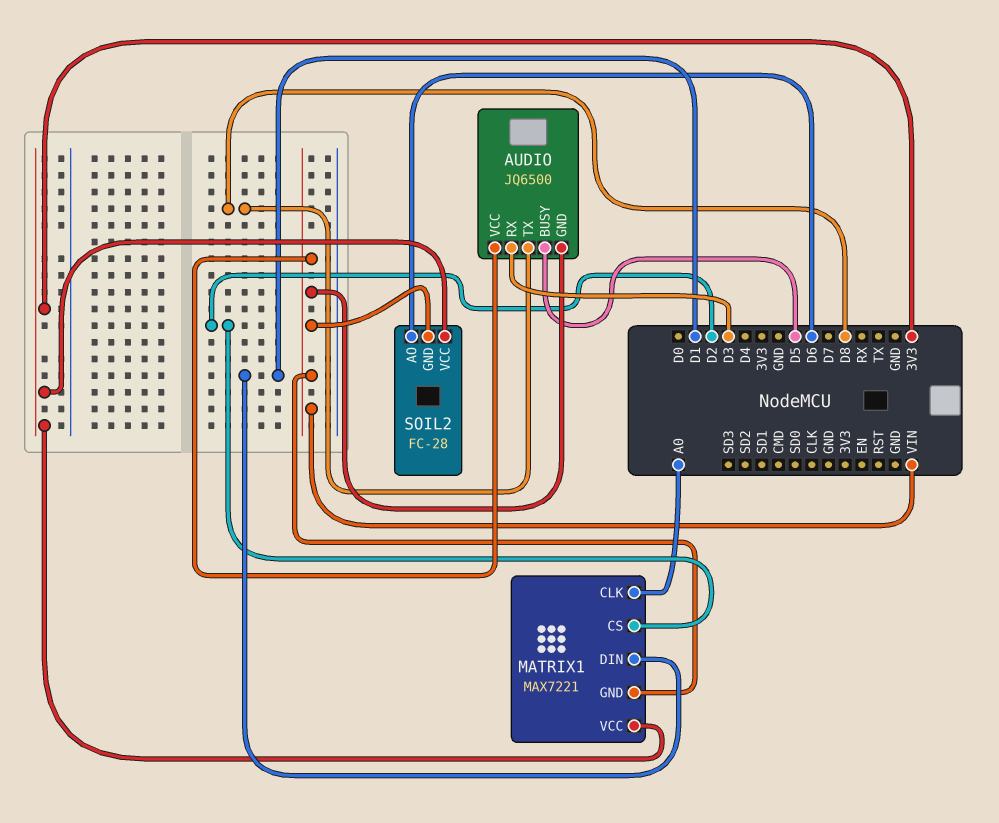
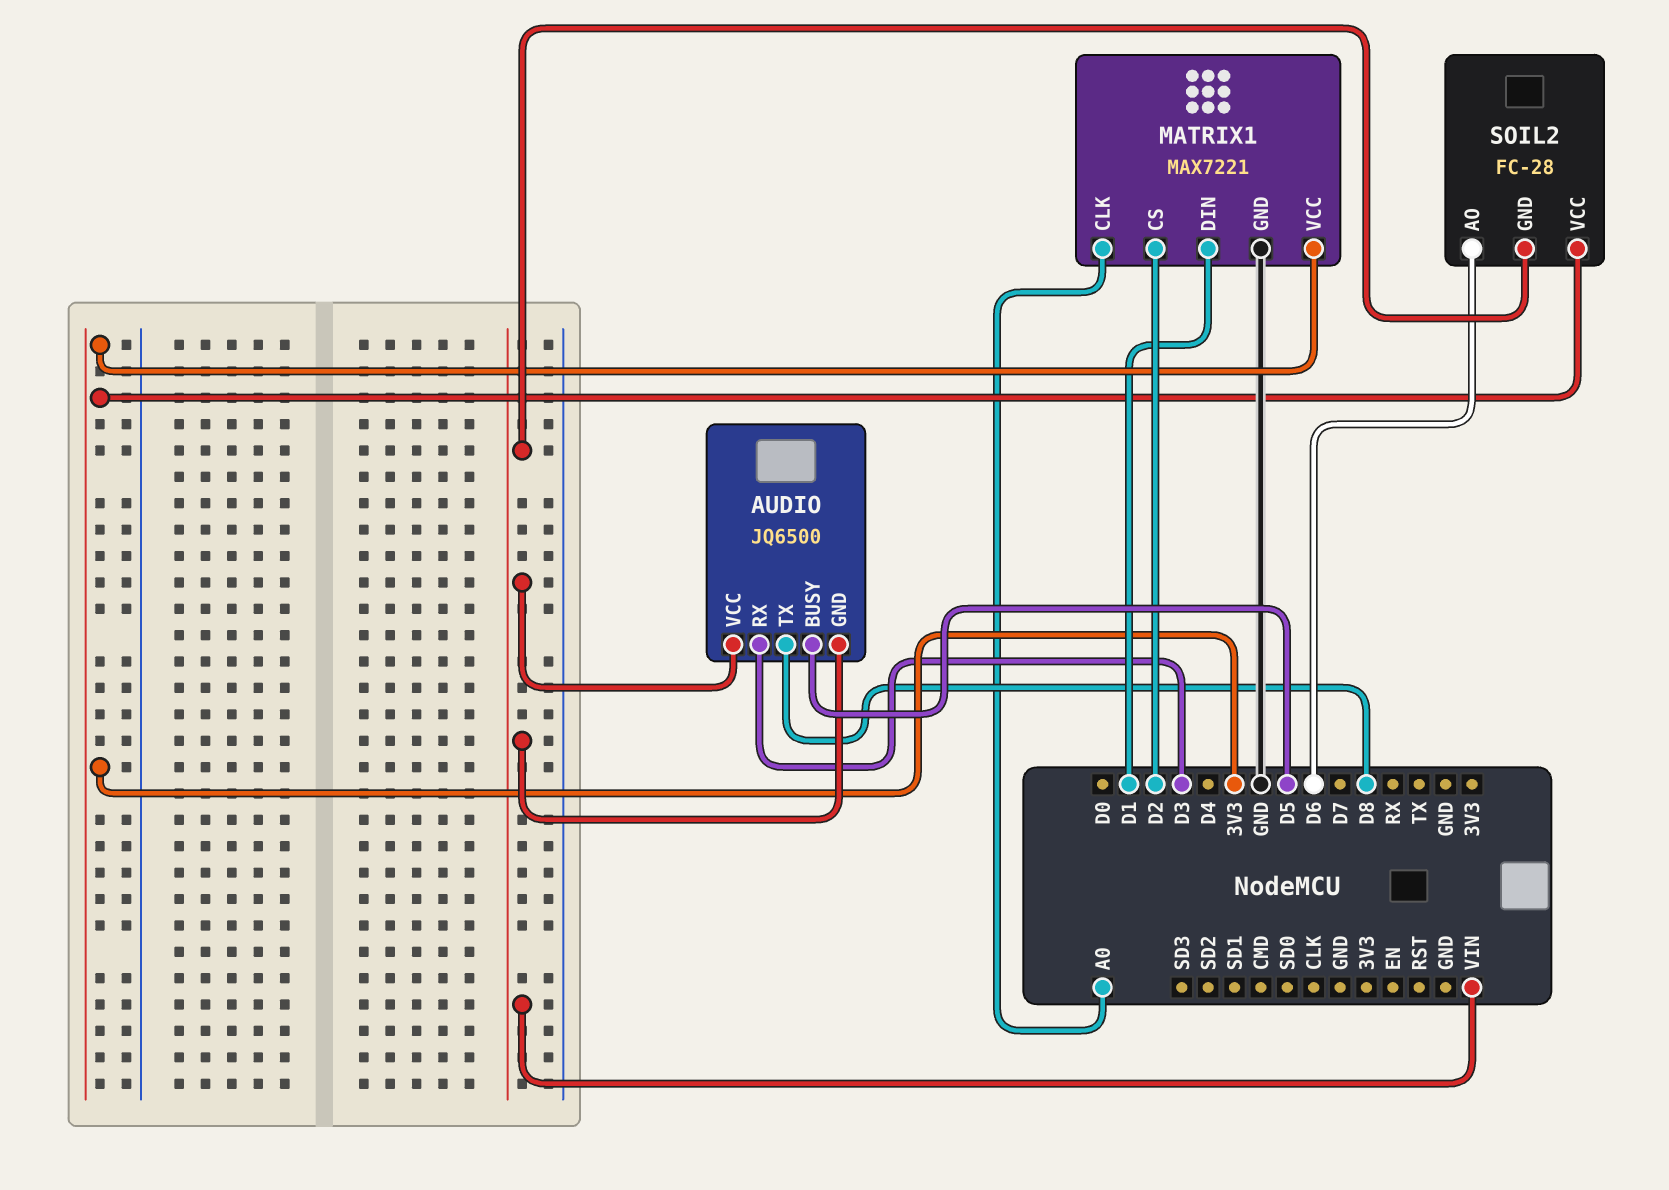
MATRIX1 pin GND: VIN -> GND

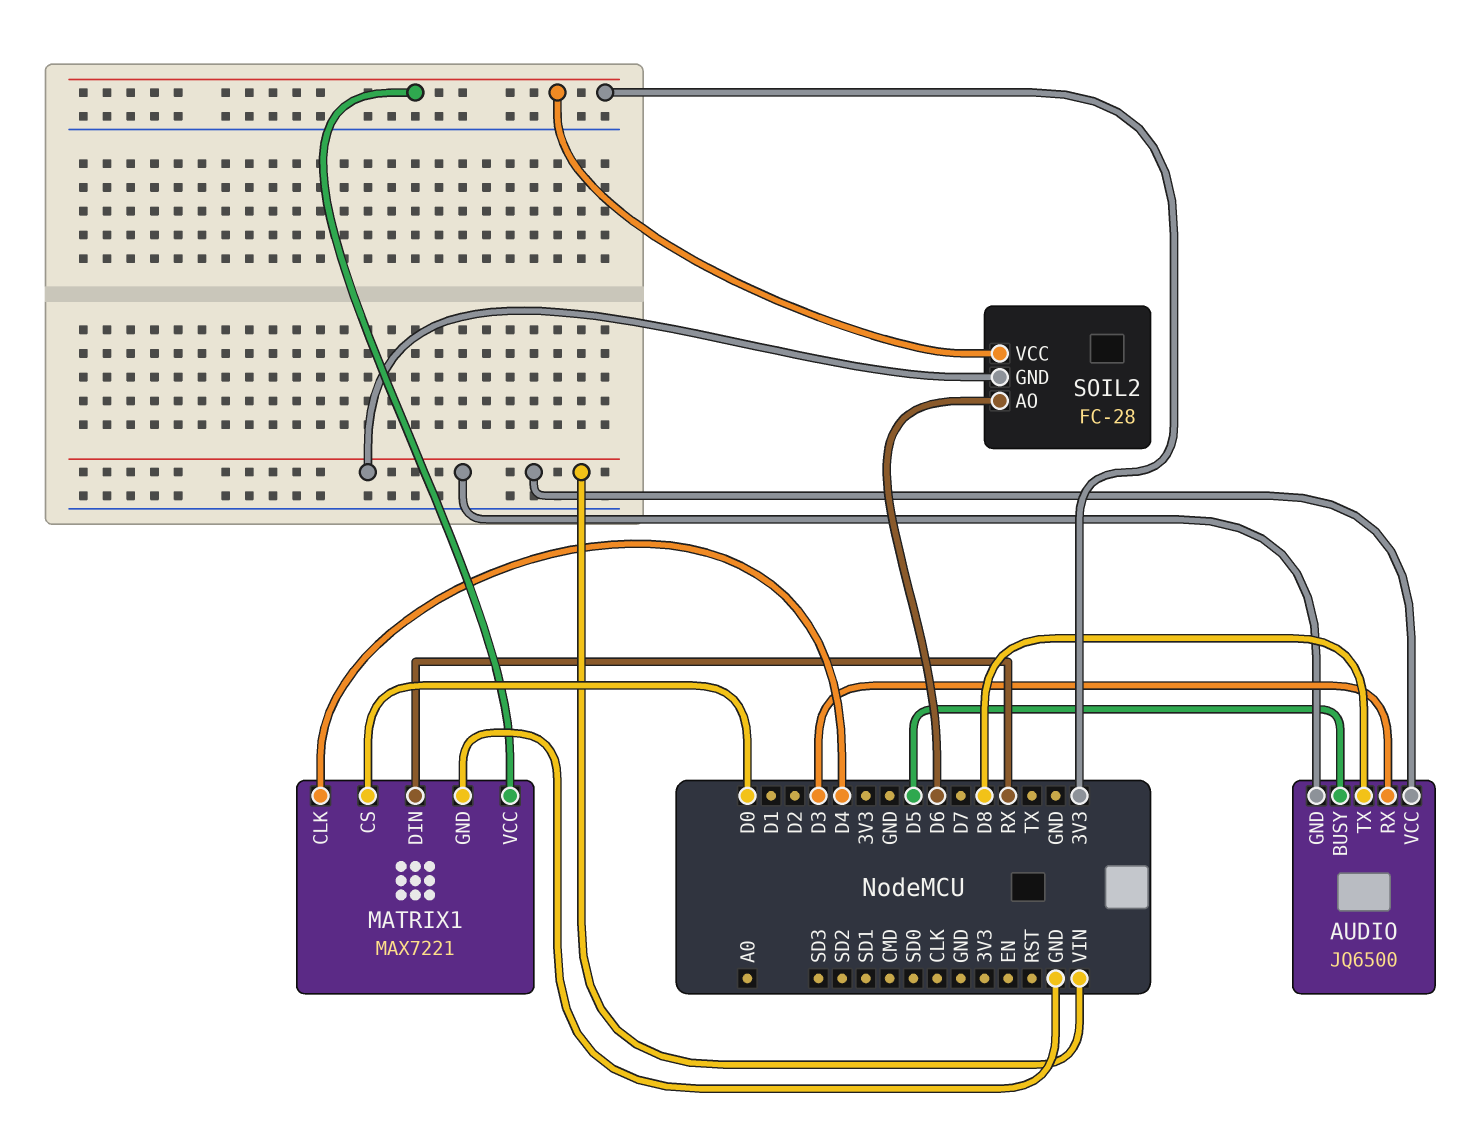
MATRIX1 pin CLK: A0 -> D4
MATRIX1 pin CS: D2 -> D0
MATRIX1 pin DIN: D1 -> RX

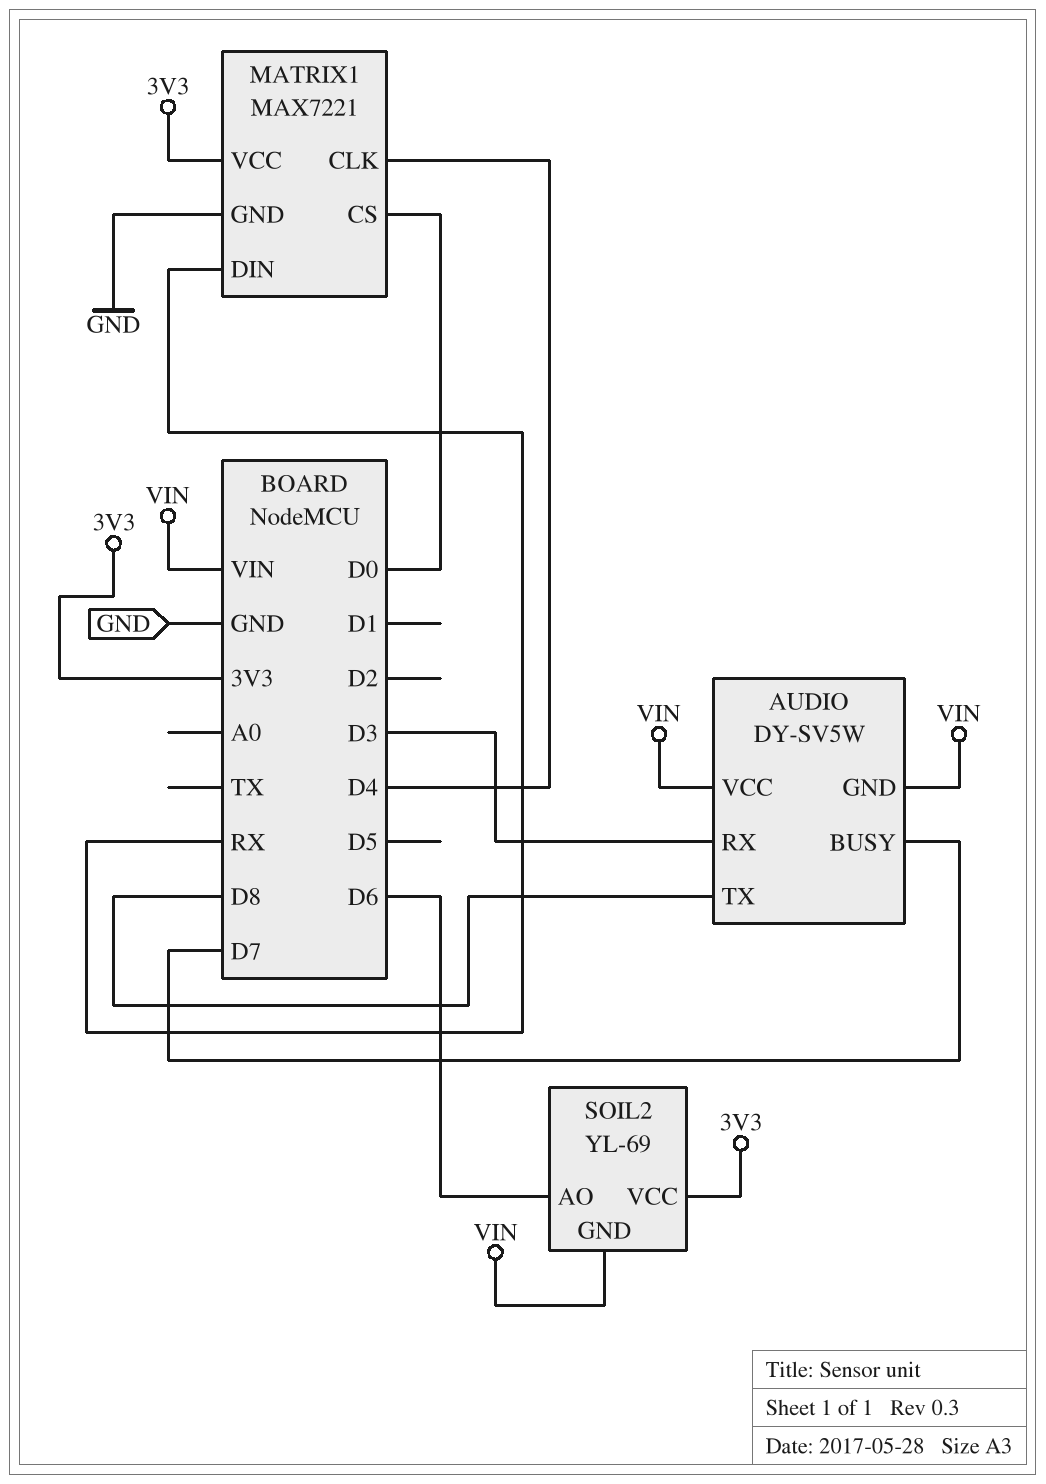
AUDIO: JQ6500 -> DY-SV5W
AUDIO pin BUSY: D5 -> D7
SOIL2: FC-28 -> YL-69

